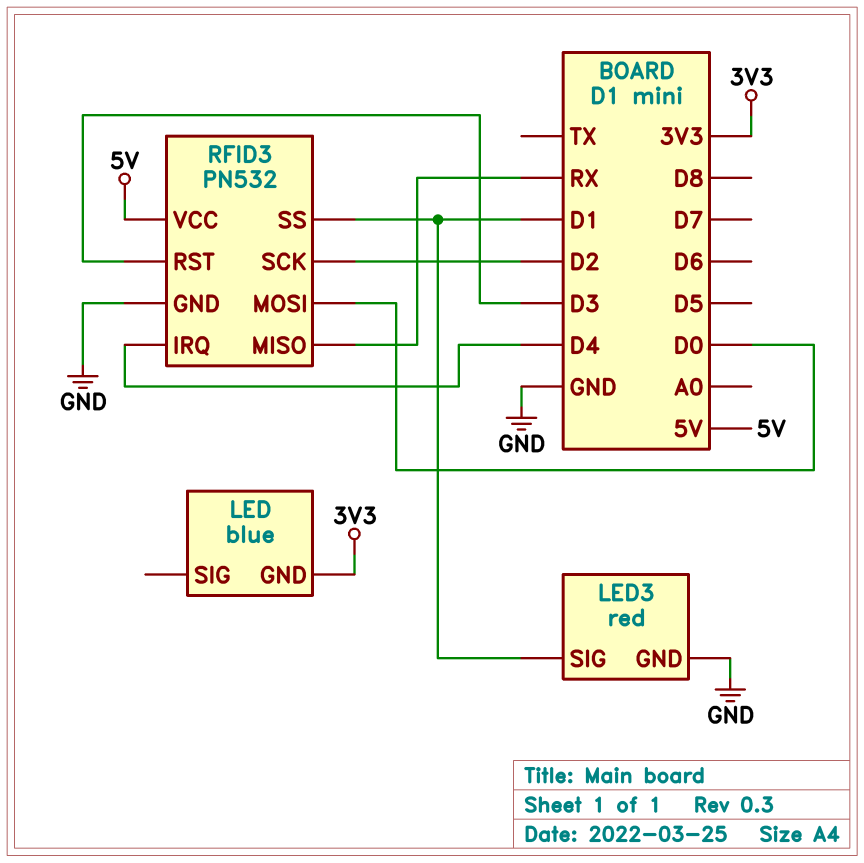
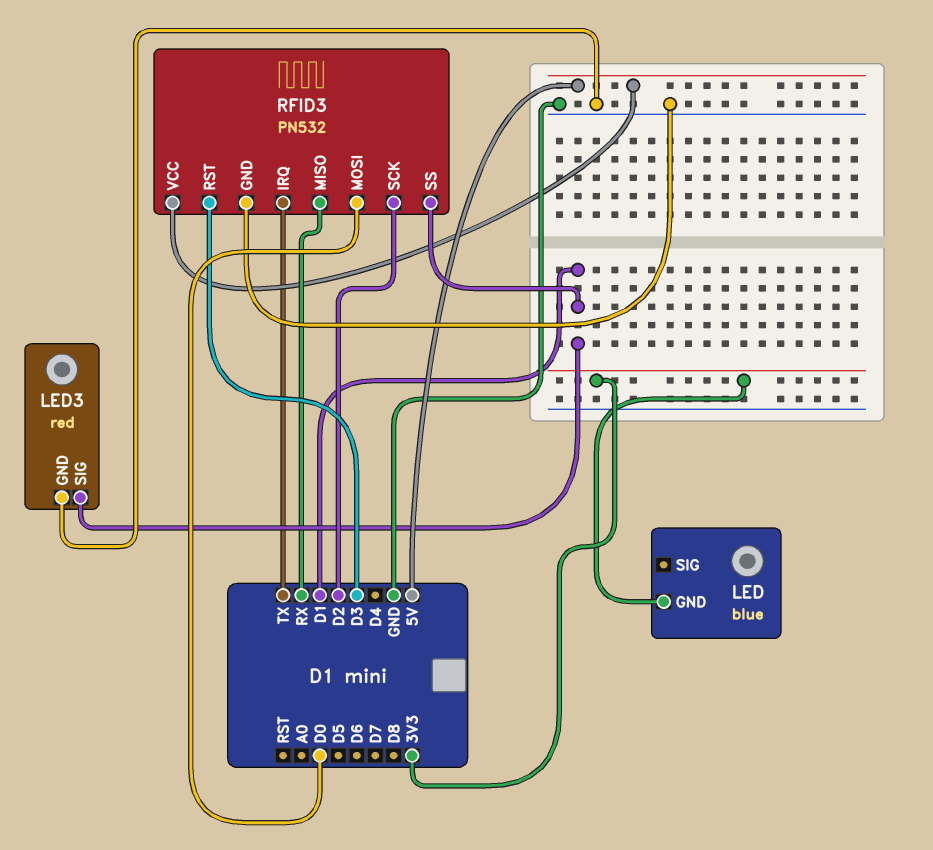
RFID3 pin IRQ: D4 -> TX

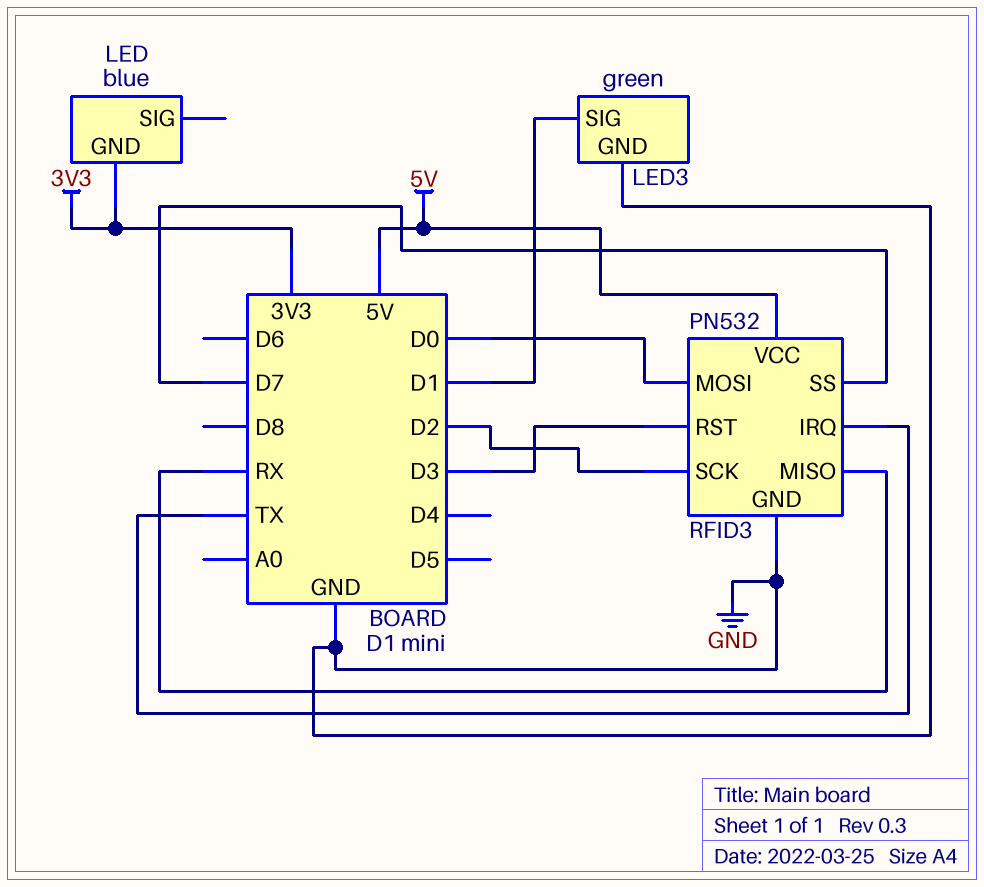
LED3: red -> green
RFID3 pin SS: D1 -> D7

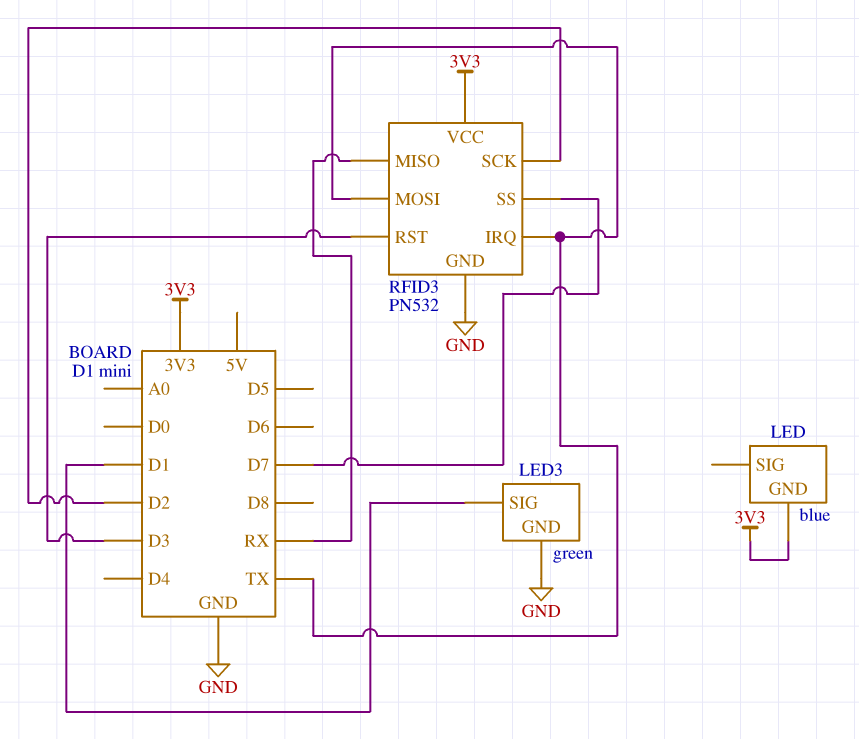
RFID3 pin MOSI: D0 -> TX
RFID3 pin VCC: 5V -> 3V3

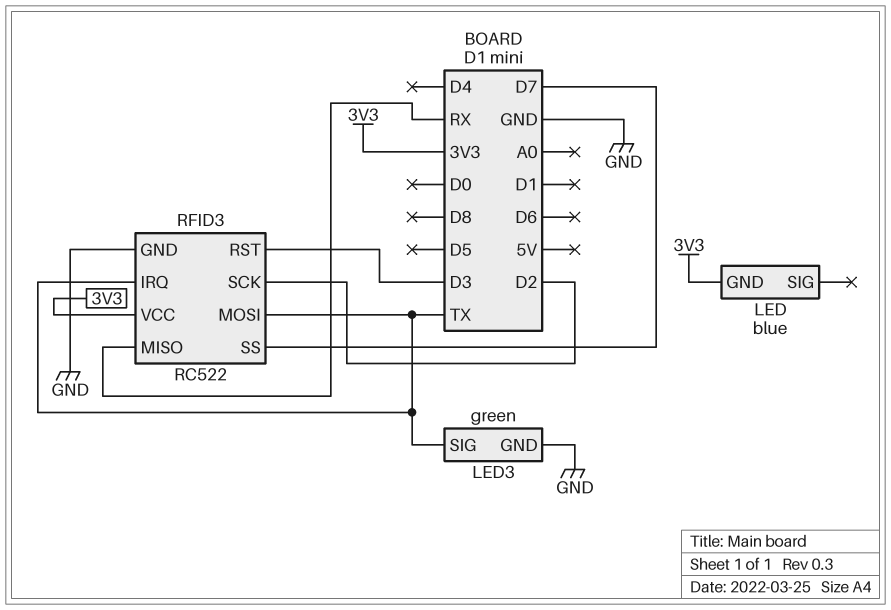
LED3 pin SIG: D1 -> TX
RFID3: PN532 -> RC522

